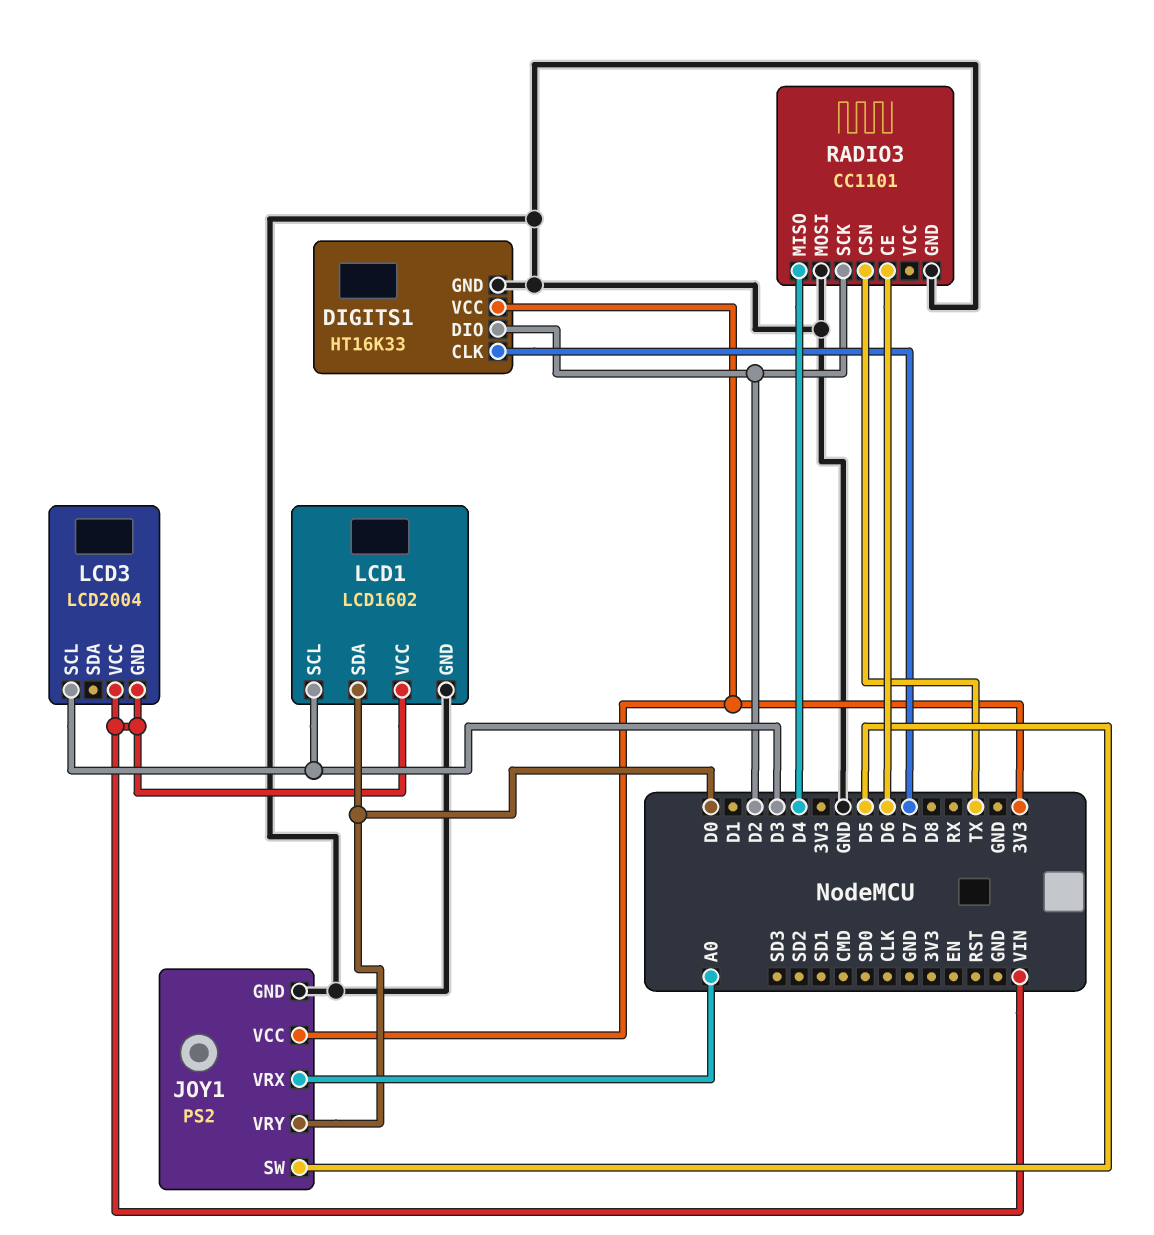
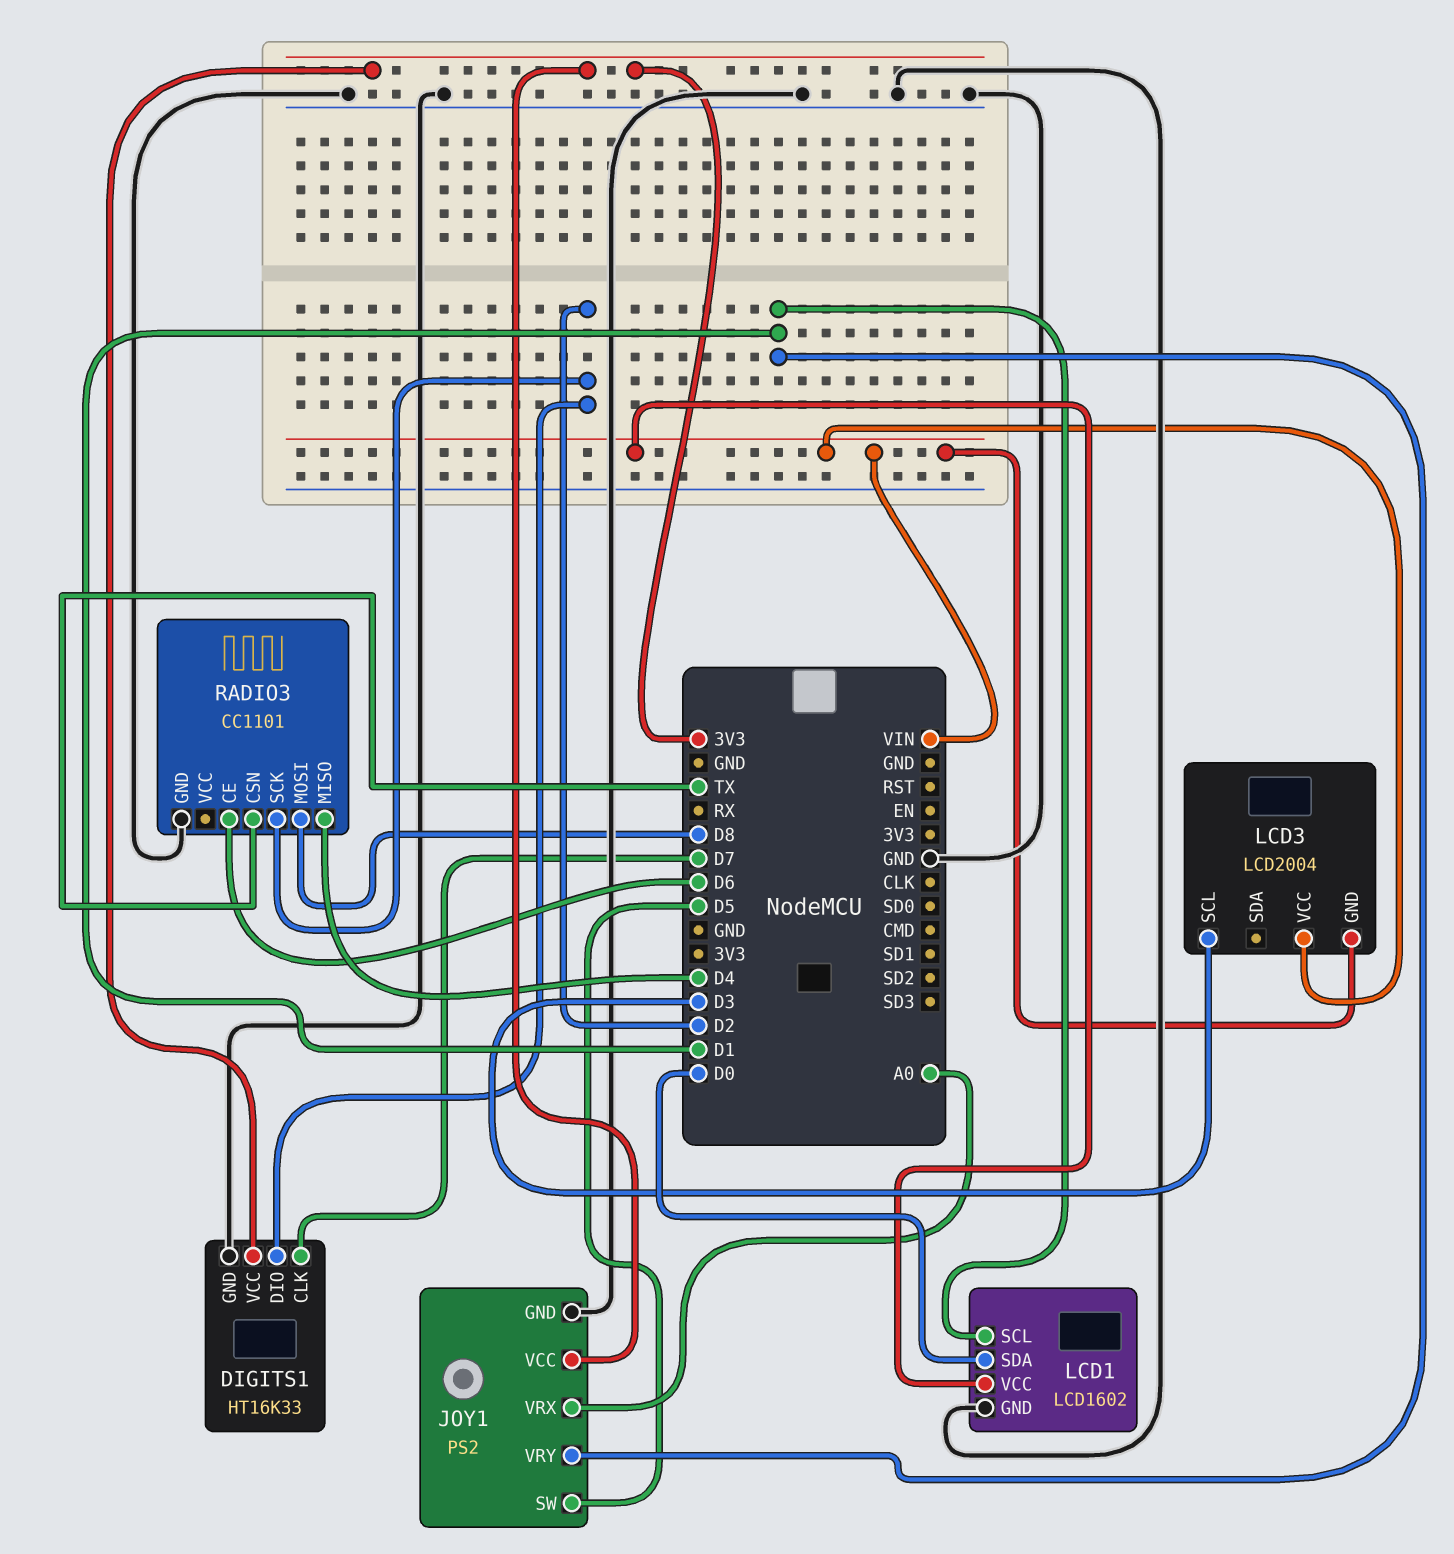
JOY1 pin VRY: D0 -> D1
LCD1 pin SCL: D3 -> D1
RADIO3 pin MOSI: GND -> D8

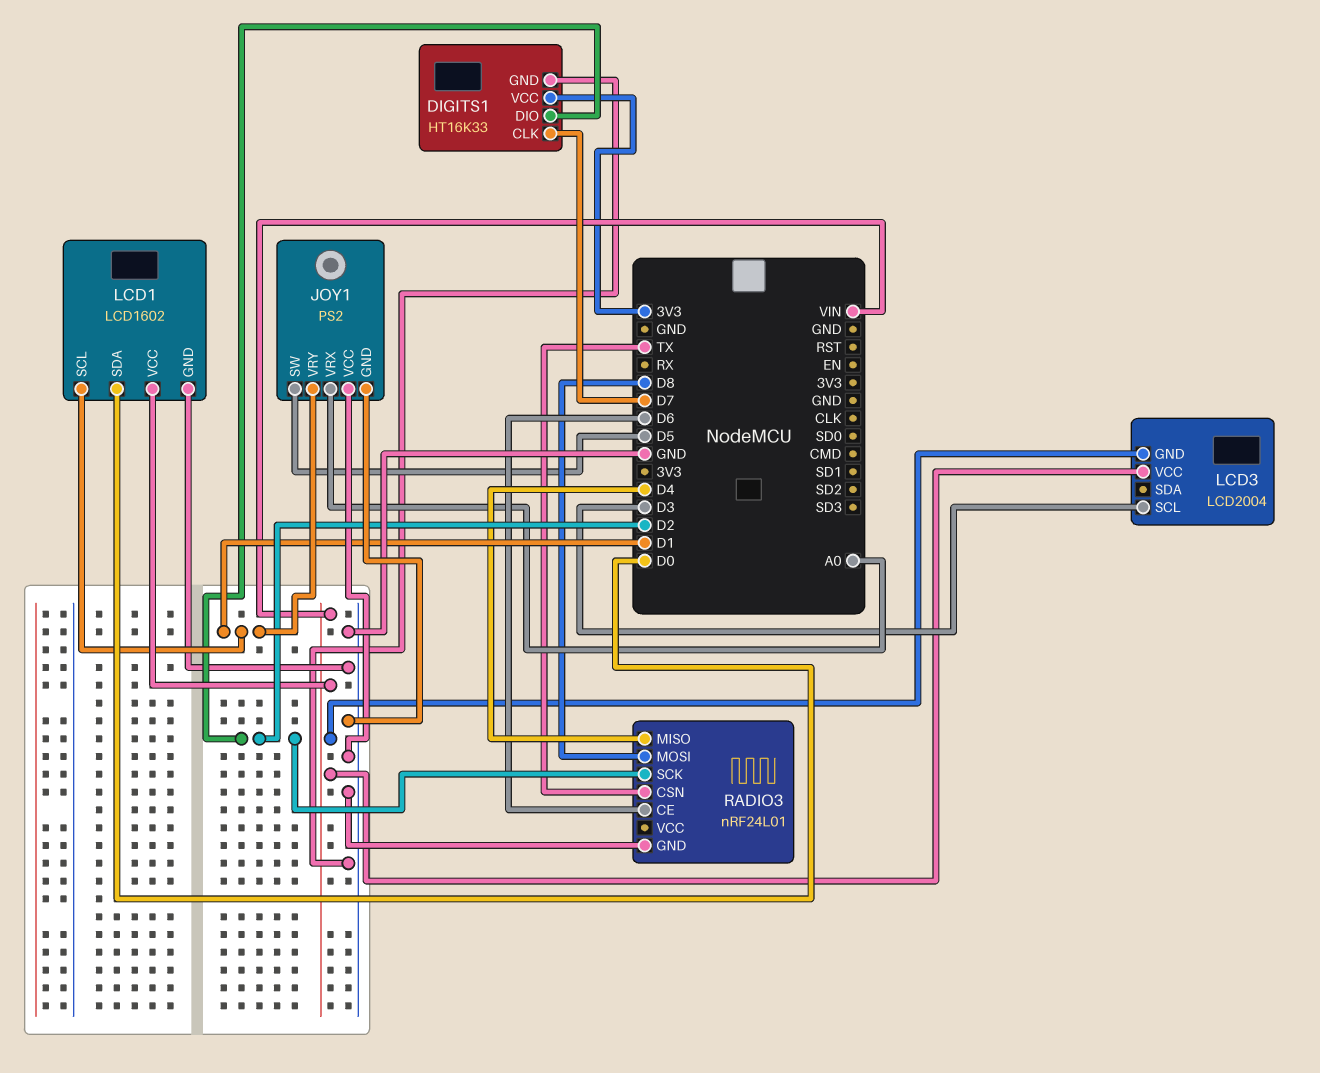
JOY1 pin VCC: 3V3 -> GND
RADIO3: CC1101 -> nRF24L01

